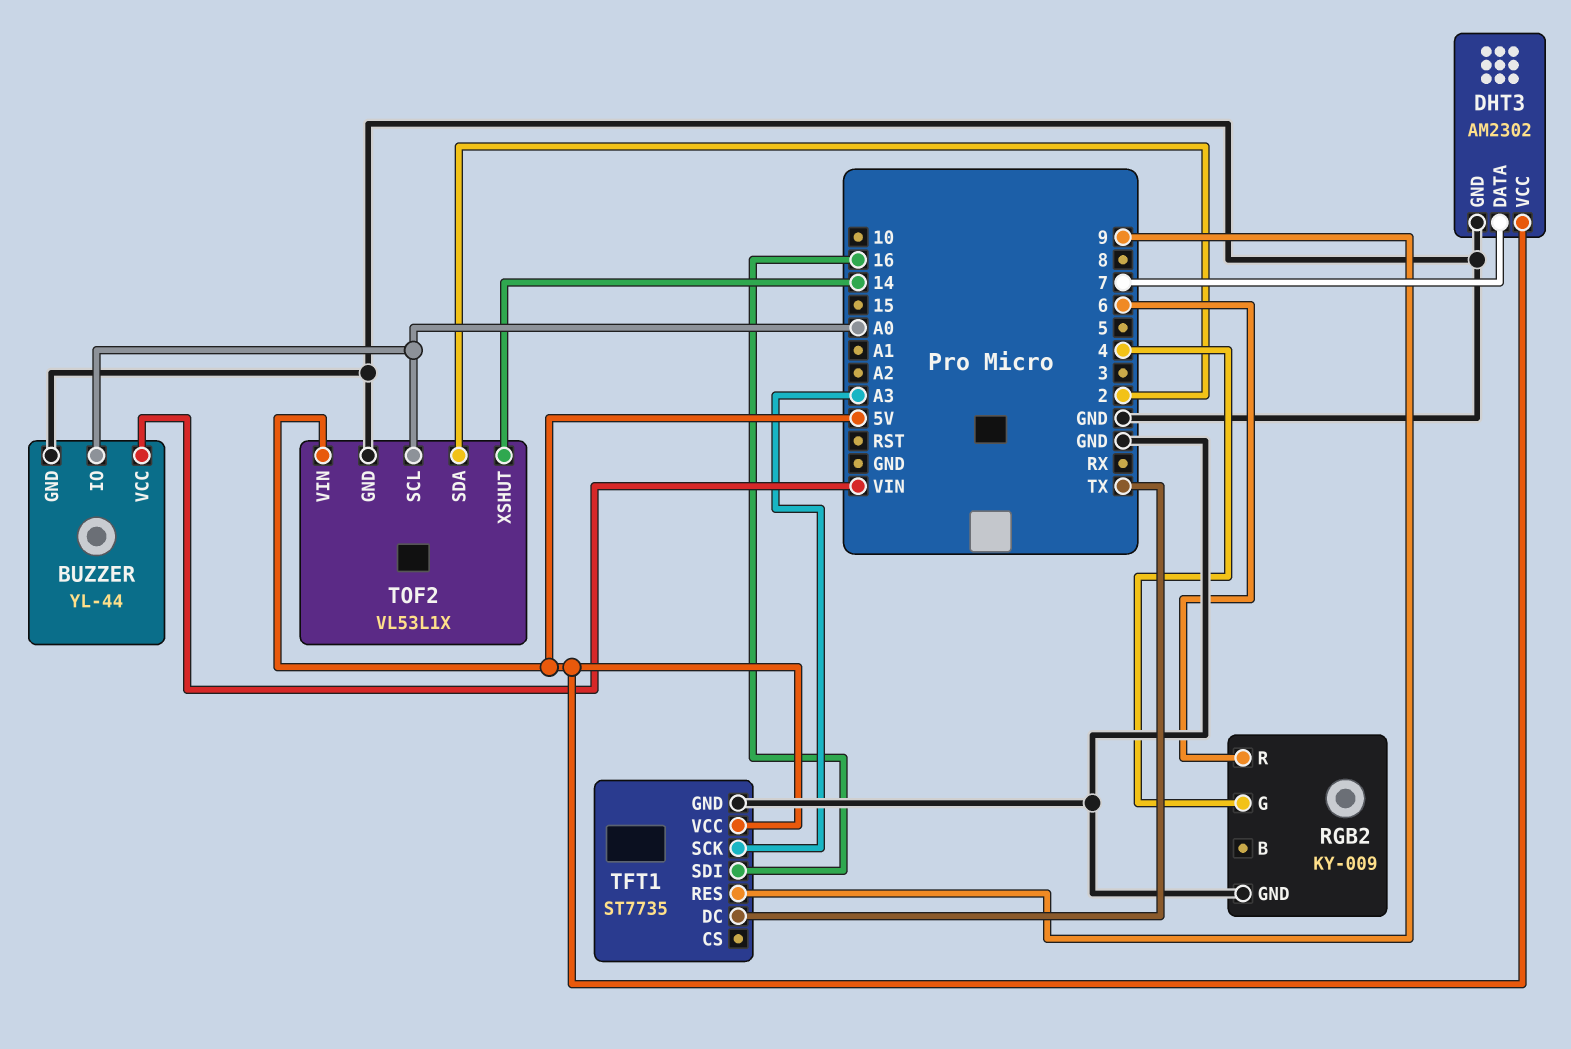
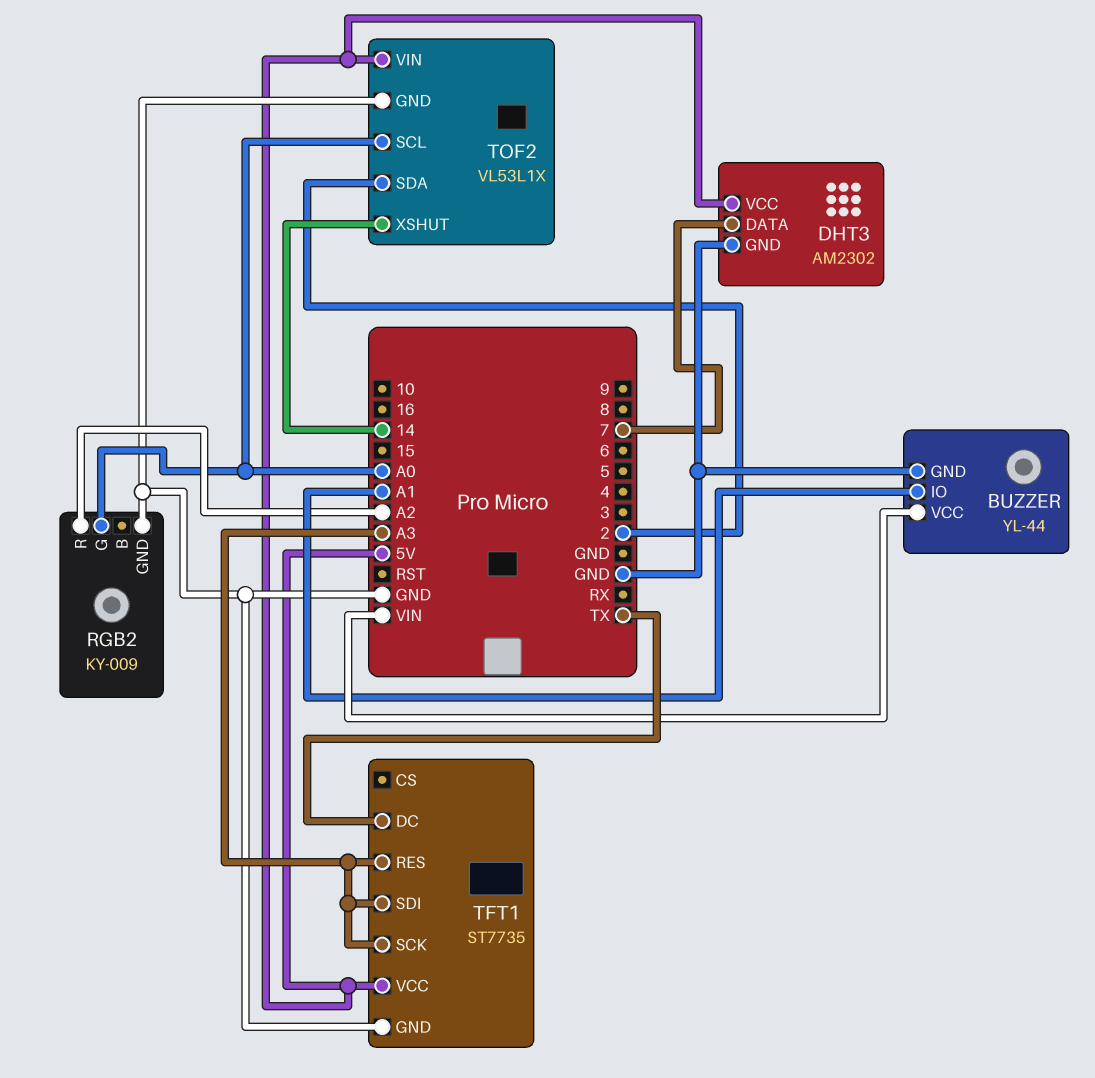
BUZZER pin IO: A0 -> A1
RGB2 pin G: 4 -> A0
RGB2 pin R: 6 -> A2
TFT1 pin RES: 9 -> A3
TFT1 pin SDI: 16 -> A3

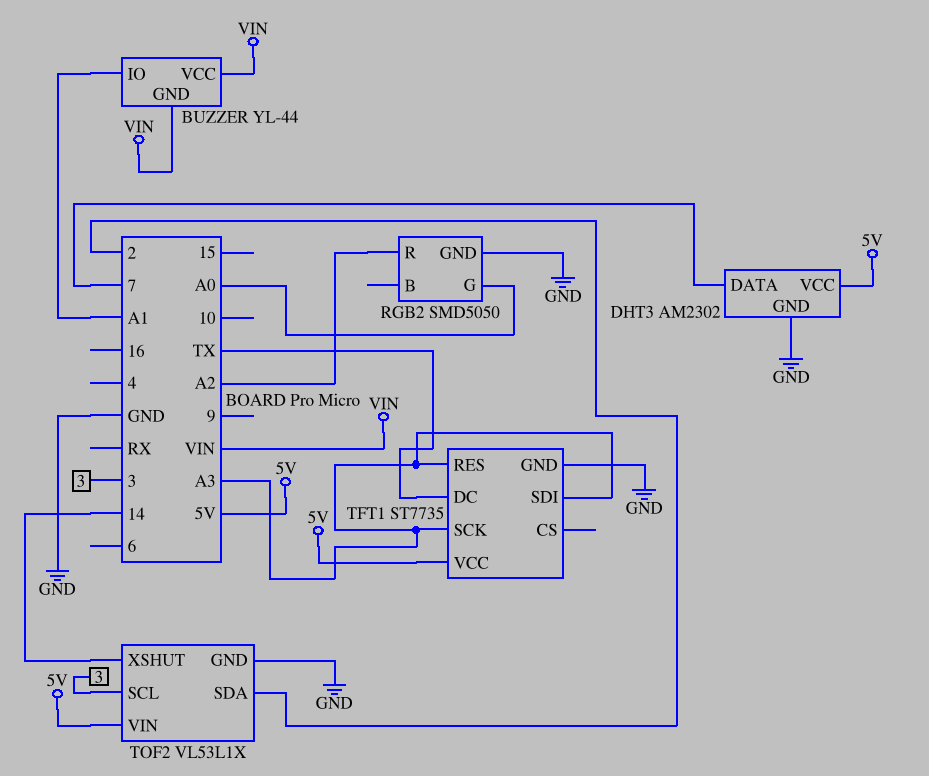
BUZZER pin GND: GND -> VIN
RGB2: KY-009 -> SMD5050
TOF2 pin SCL: A0 -> 3

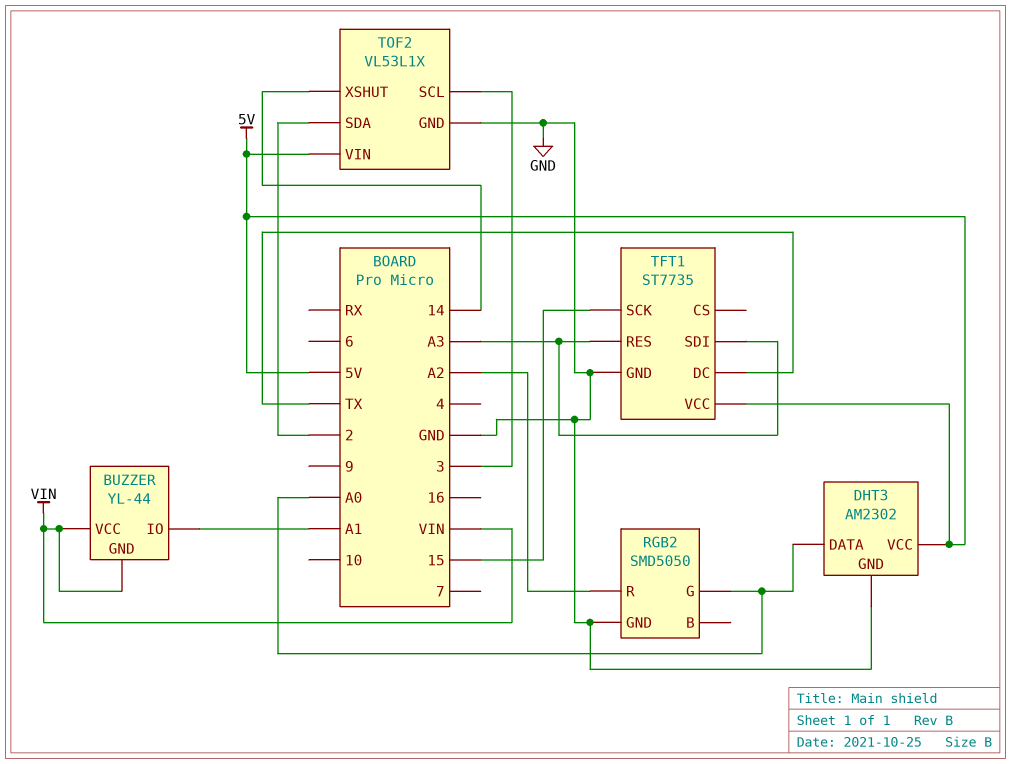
DHT3 pin DATA: 7 -> A0
TFT1 pin SCK: A3 -> 15

